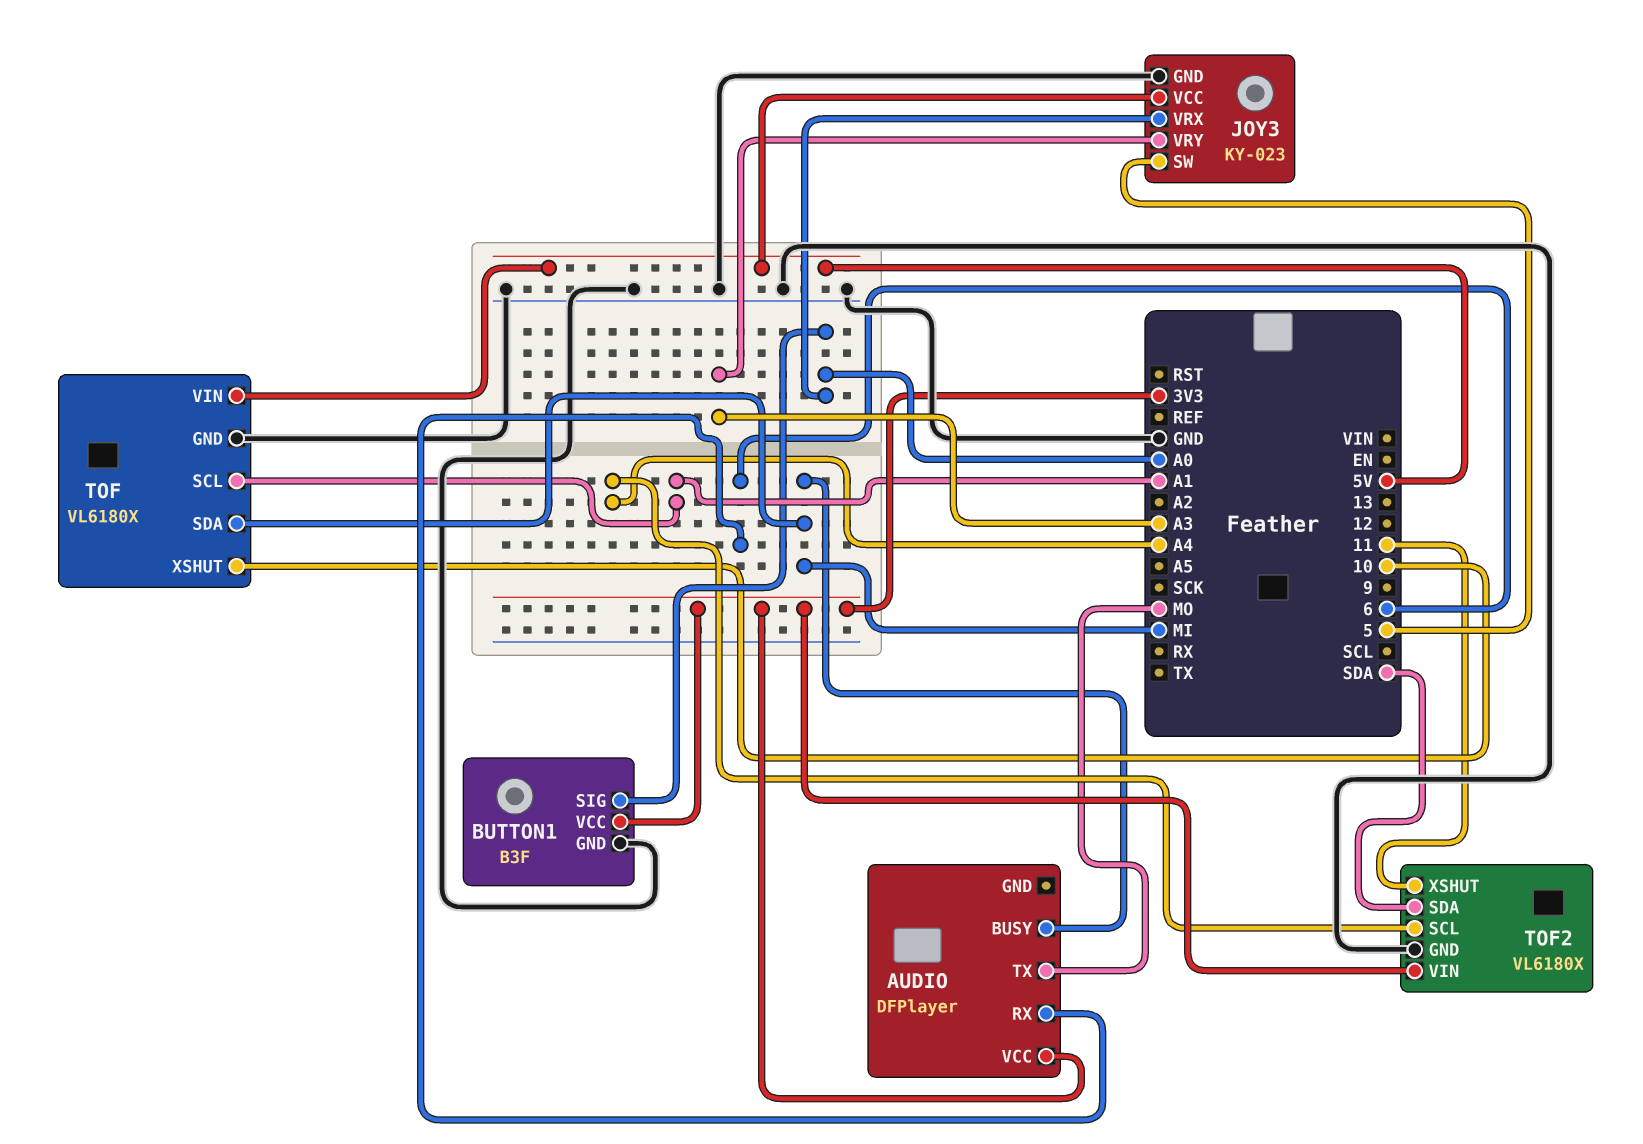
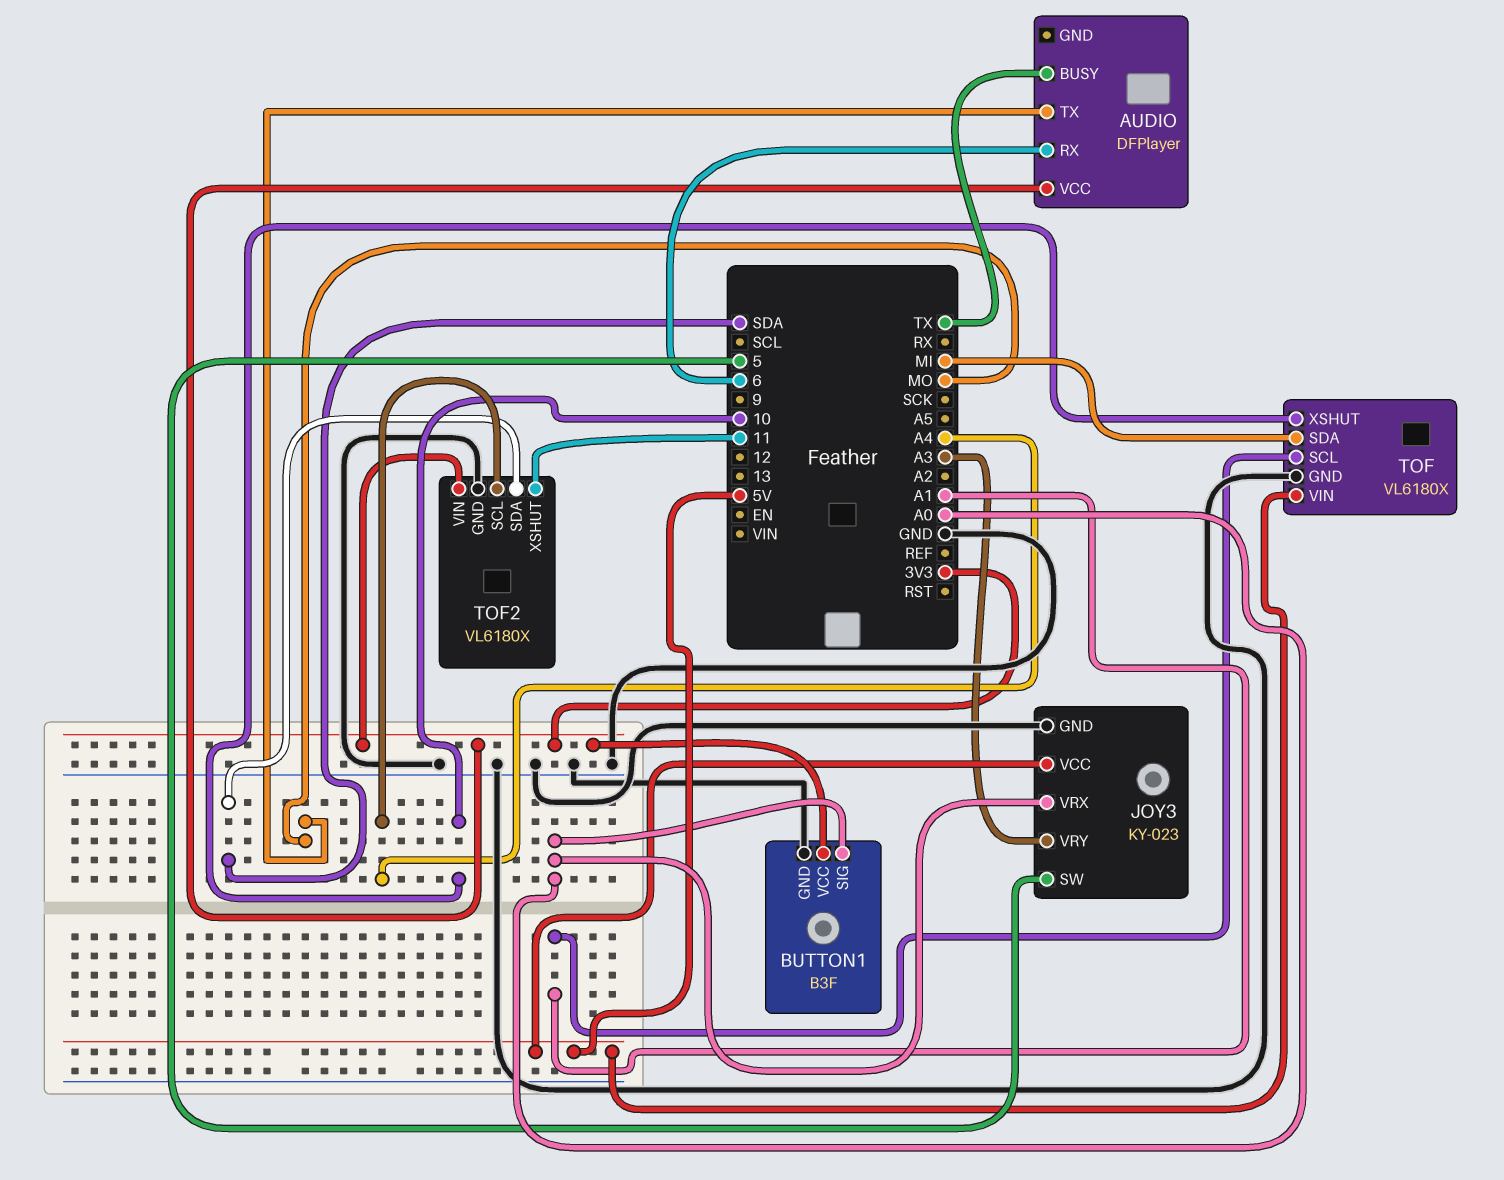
AUDIO pin BUSY: MI -> TX

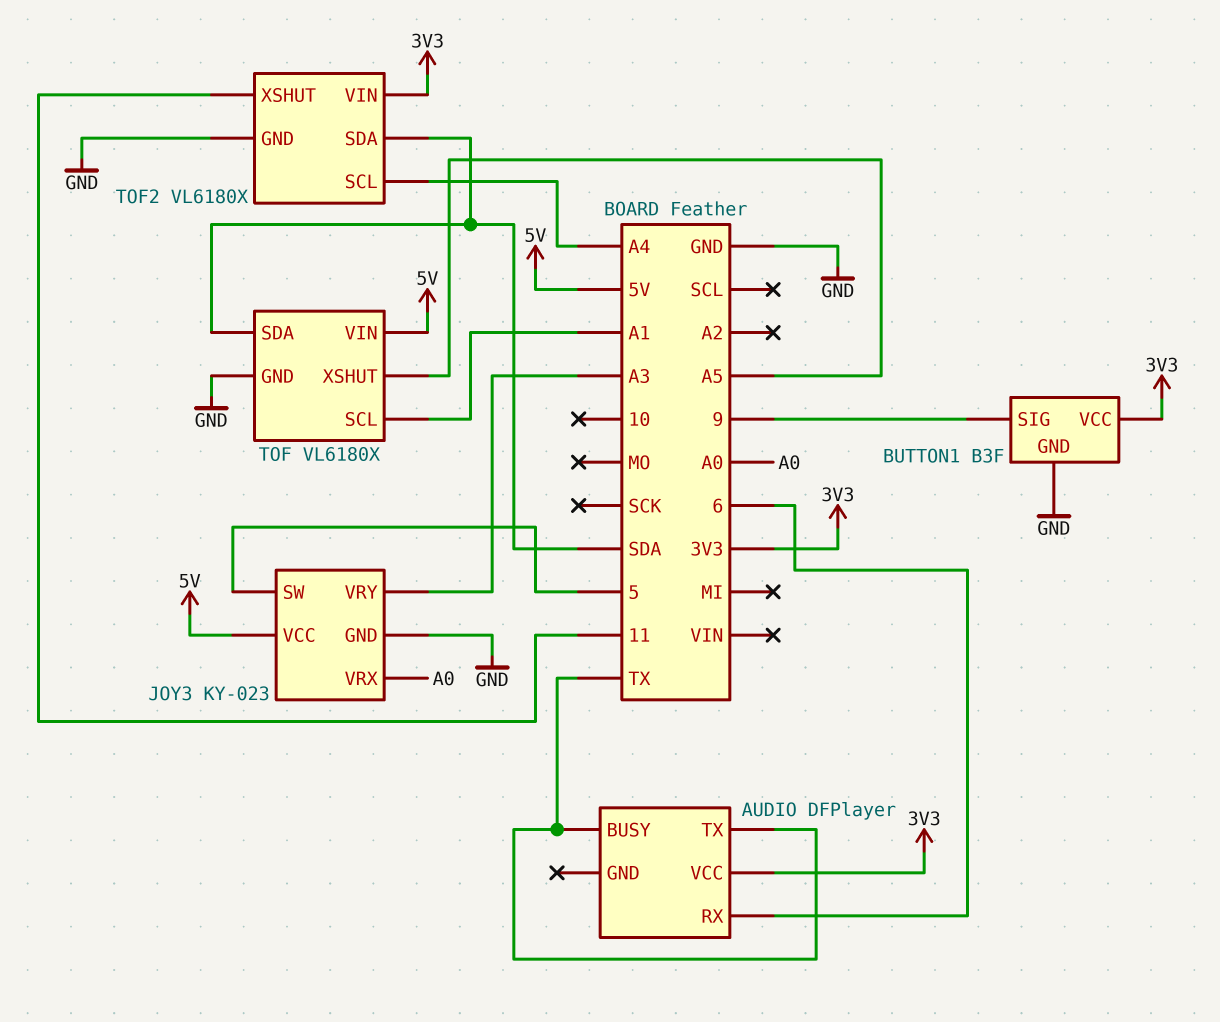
AUDIO pin TX: MO -> TX
BUTTON1 pin SIG: A0 -> 9
TOF pin SDA: MI -> SDA
TOF pin XSHUT: 10 -> A5

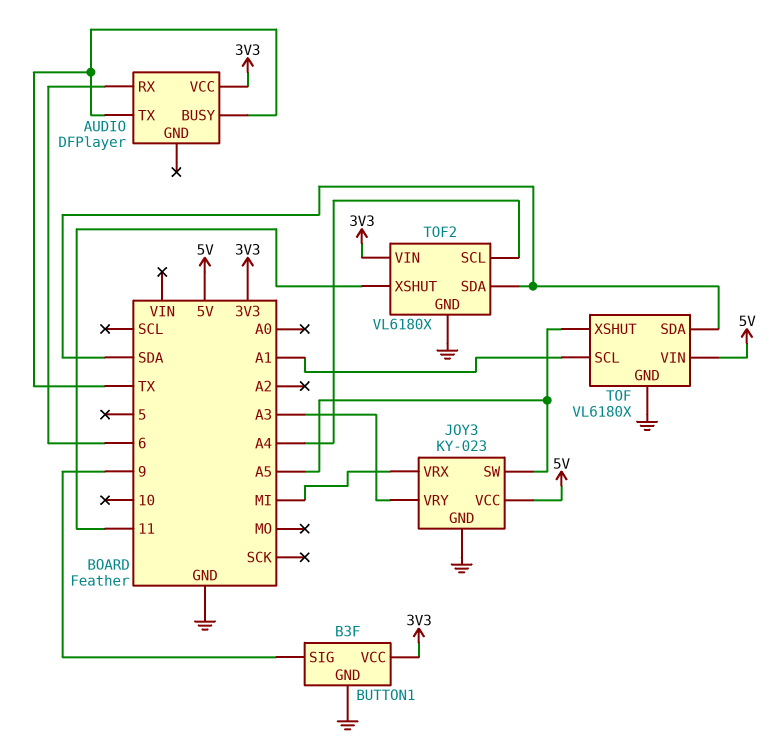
JOY3 pin SW: 5 -> A5
JOY3 pin VRX: A0 -> MI

